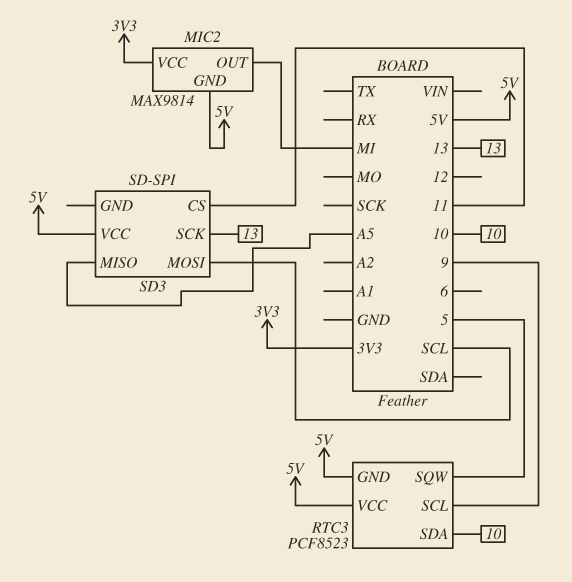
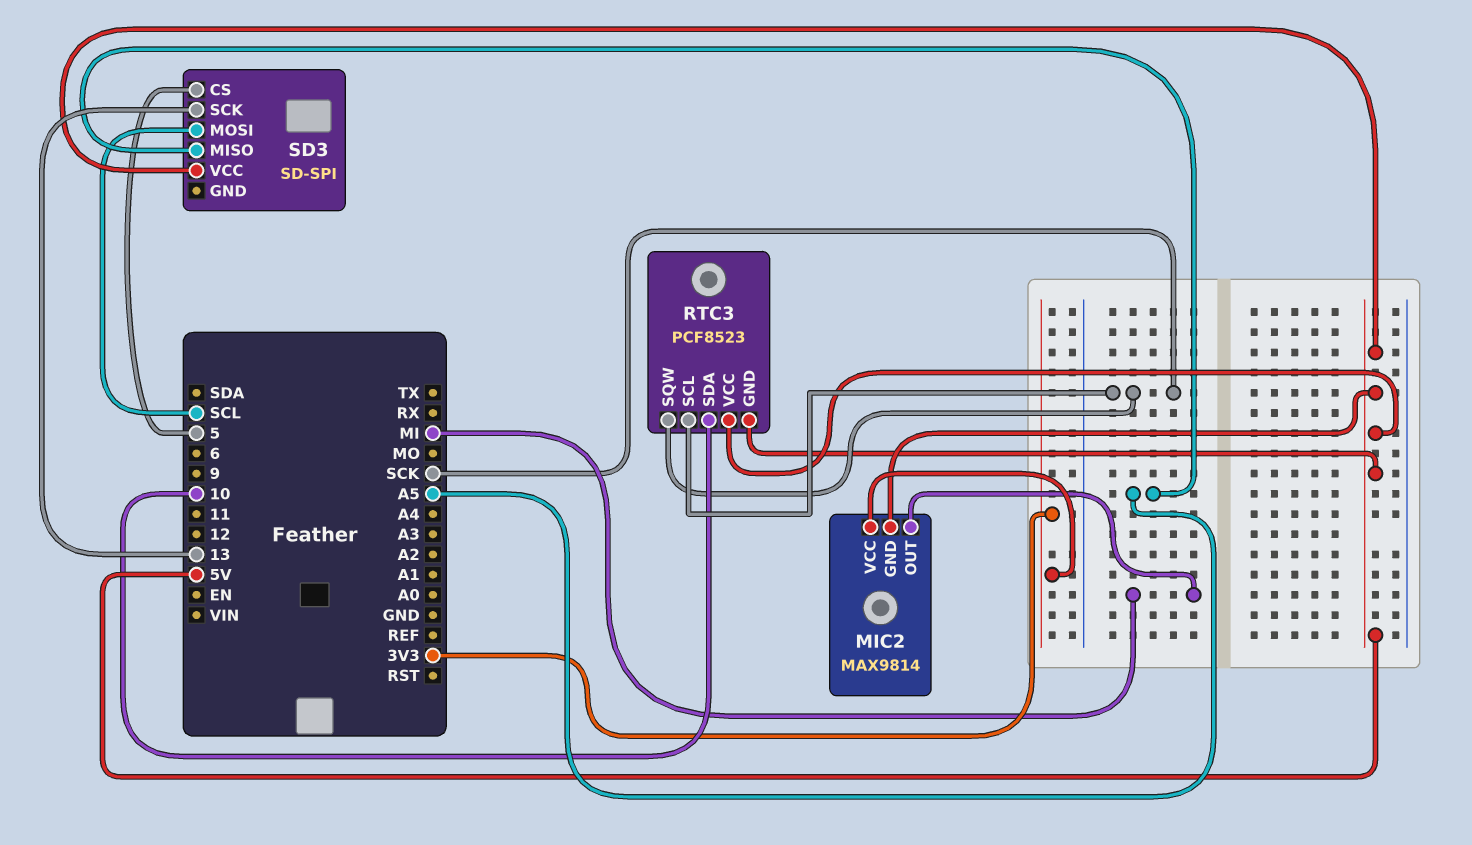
RTC3 pin SCL: 9 -> SCK
RTC3 pin SQW: 5 -> SCK
SD3 pin CS: 11 -> 5

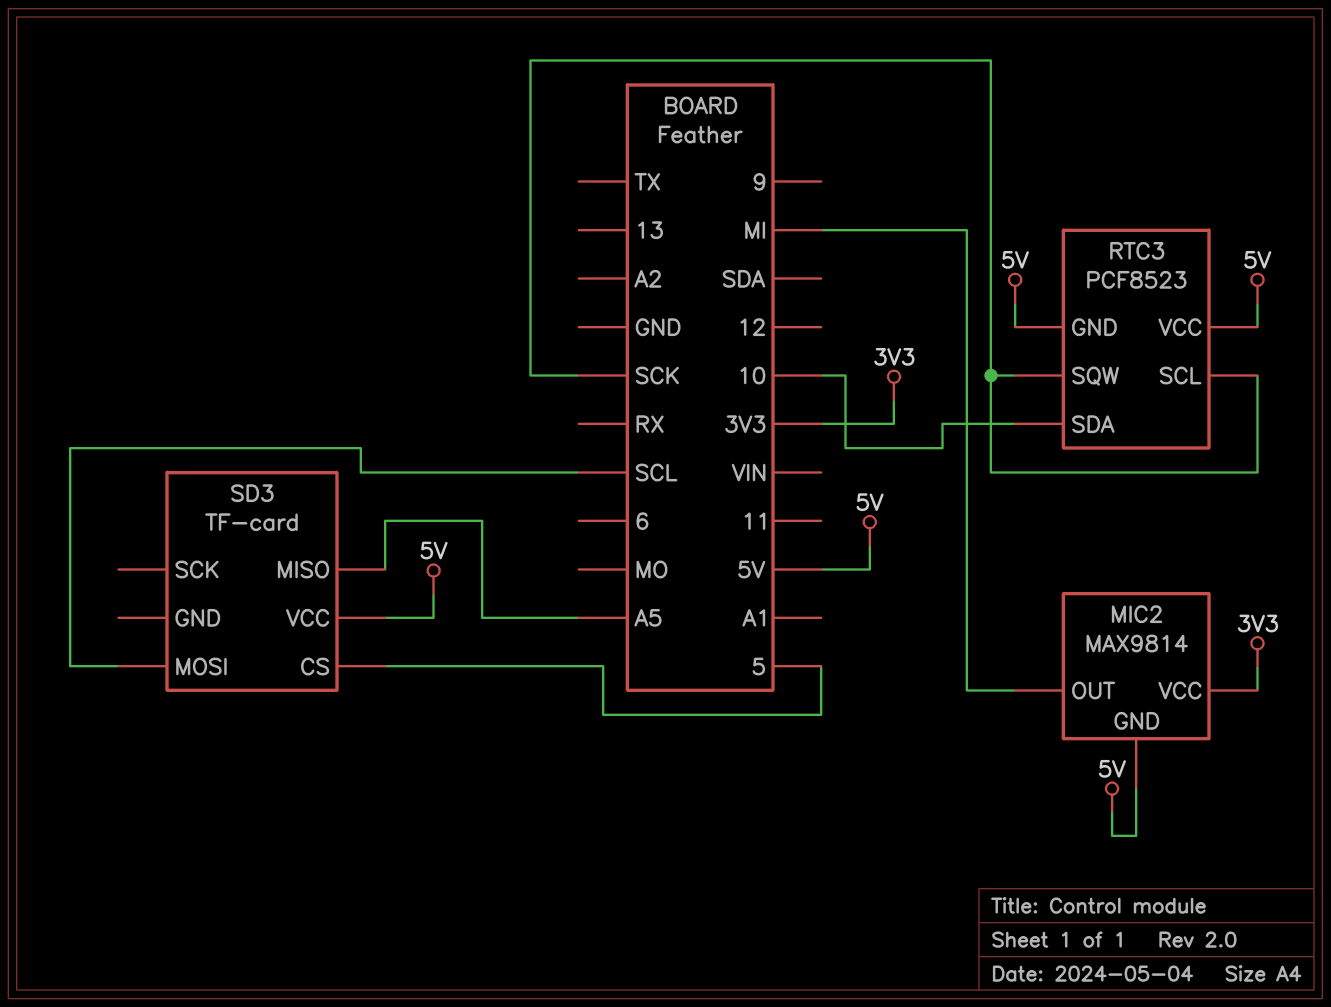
SD3: SD-SPI -> TF-card
SD3 pin SCK: 13 -> none

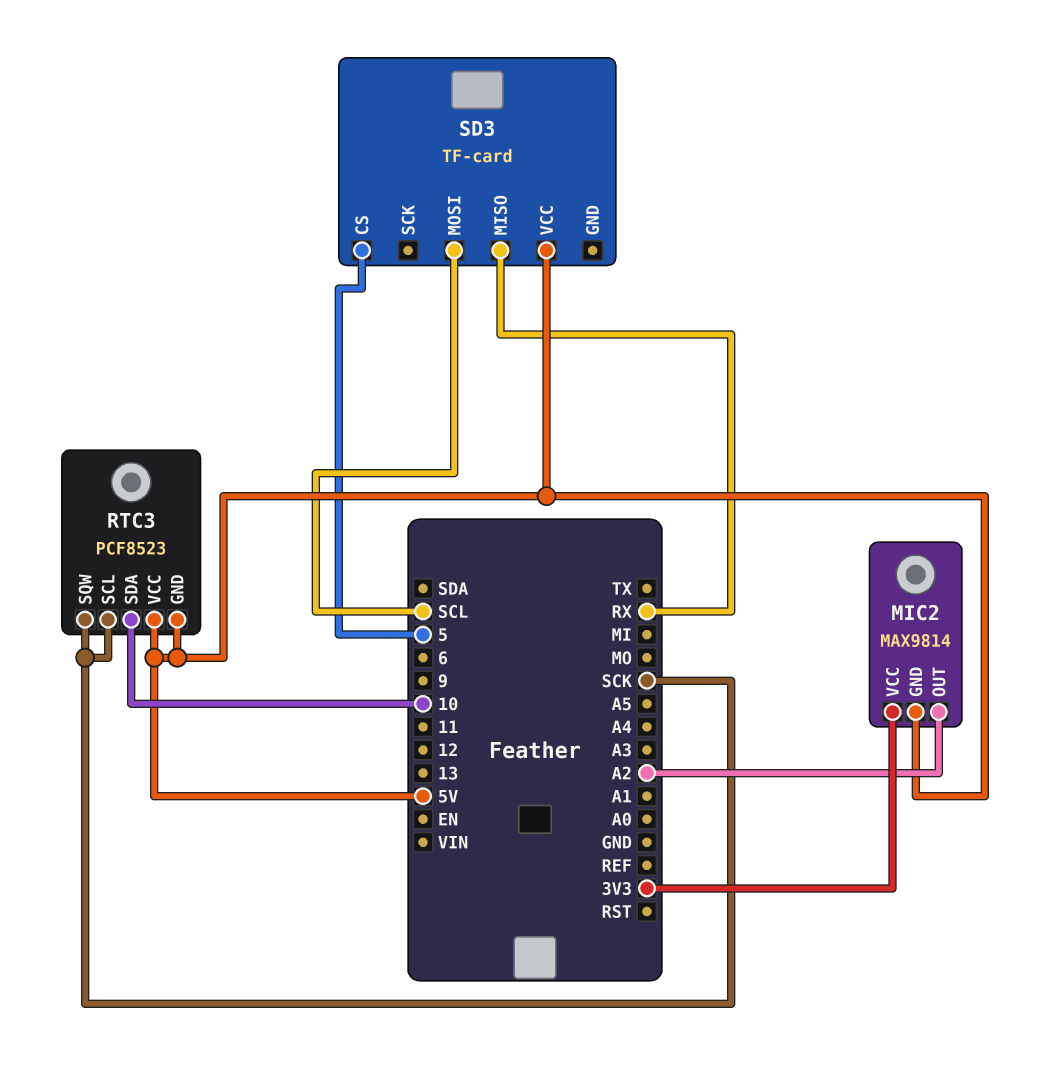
MIC2 pin OUT: MI -> A2
SD3 pin MISO: A5 -> RX

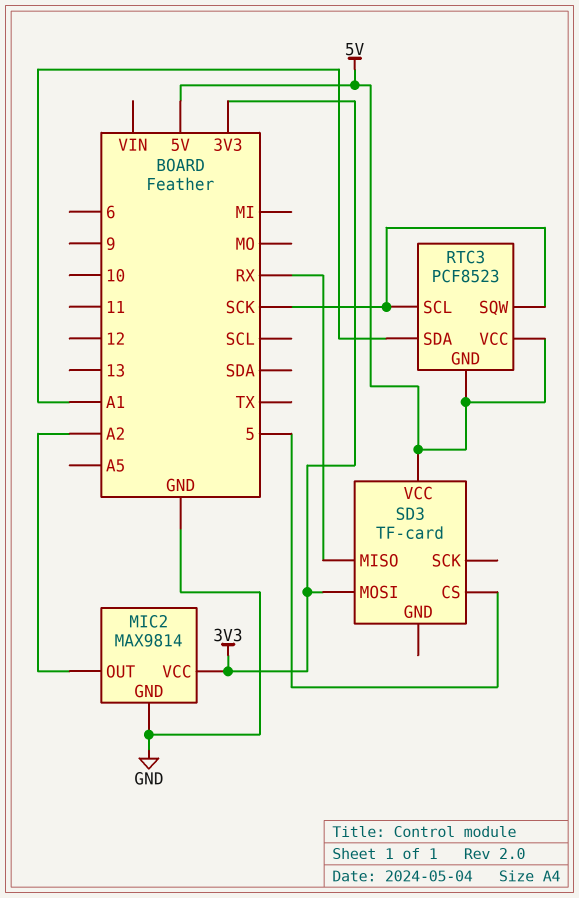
MIC2 pin GND: 5V -> GND
RTC3 pin SDA: 10 -> A1
SD3 pin MOSI: SCL -> 3V3

